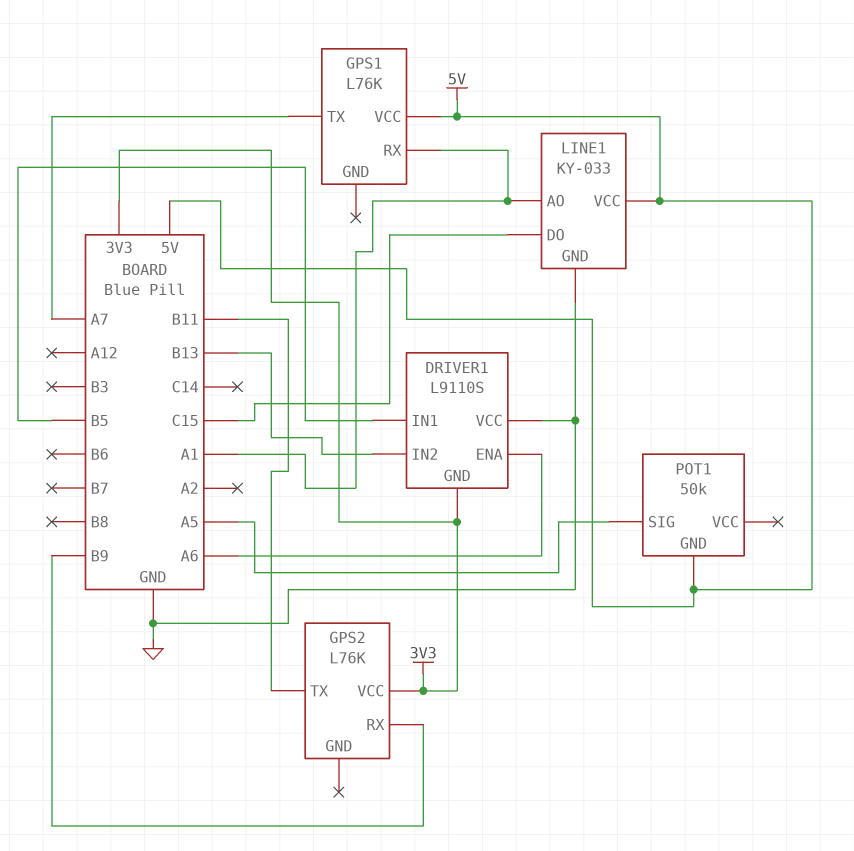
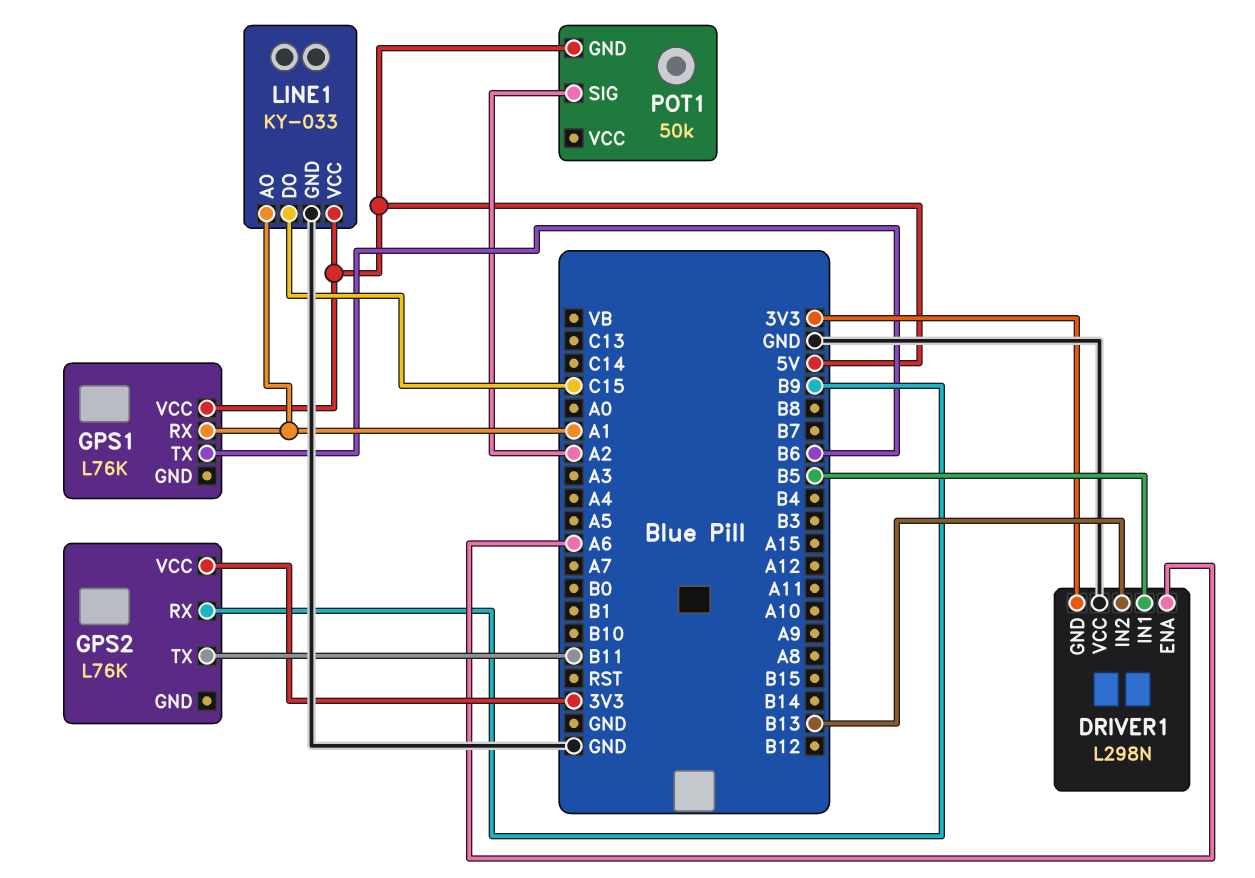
DRIVER1: L9110S -> L298N
GPS1 pin TX: A7 -> B6
POT1 pin SIG: A5 -> A2

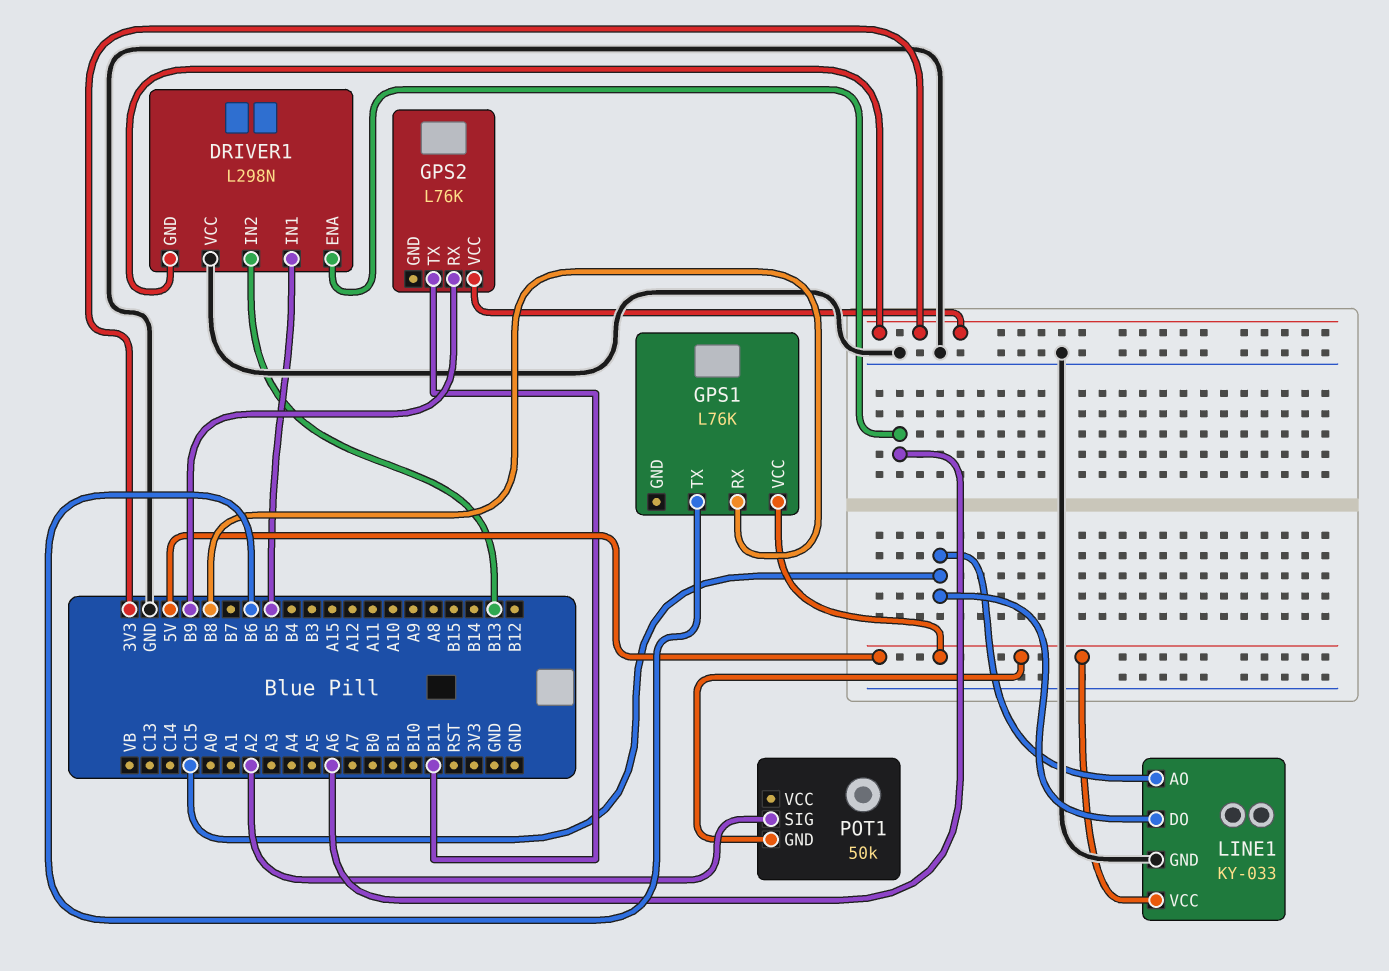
GPS1 pin RX: A1 -> B8
LINE1 pin AO: A1 -> C15

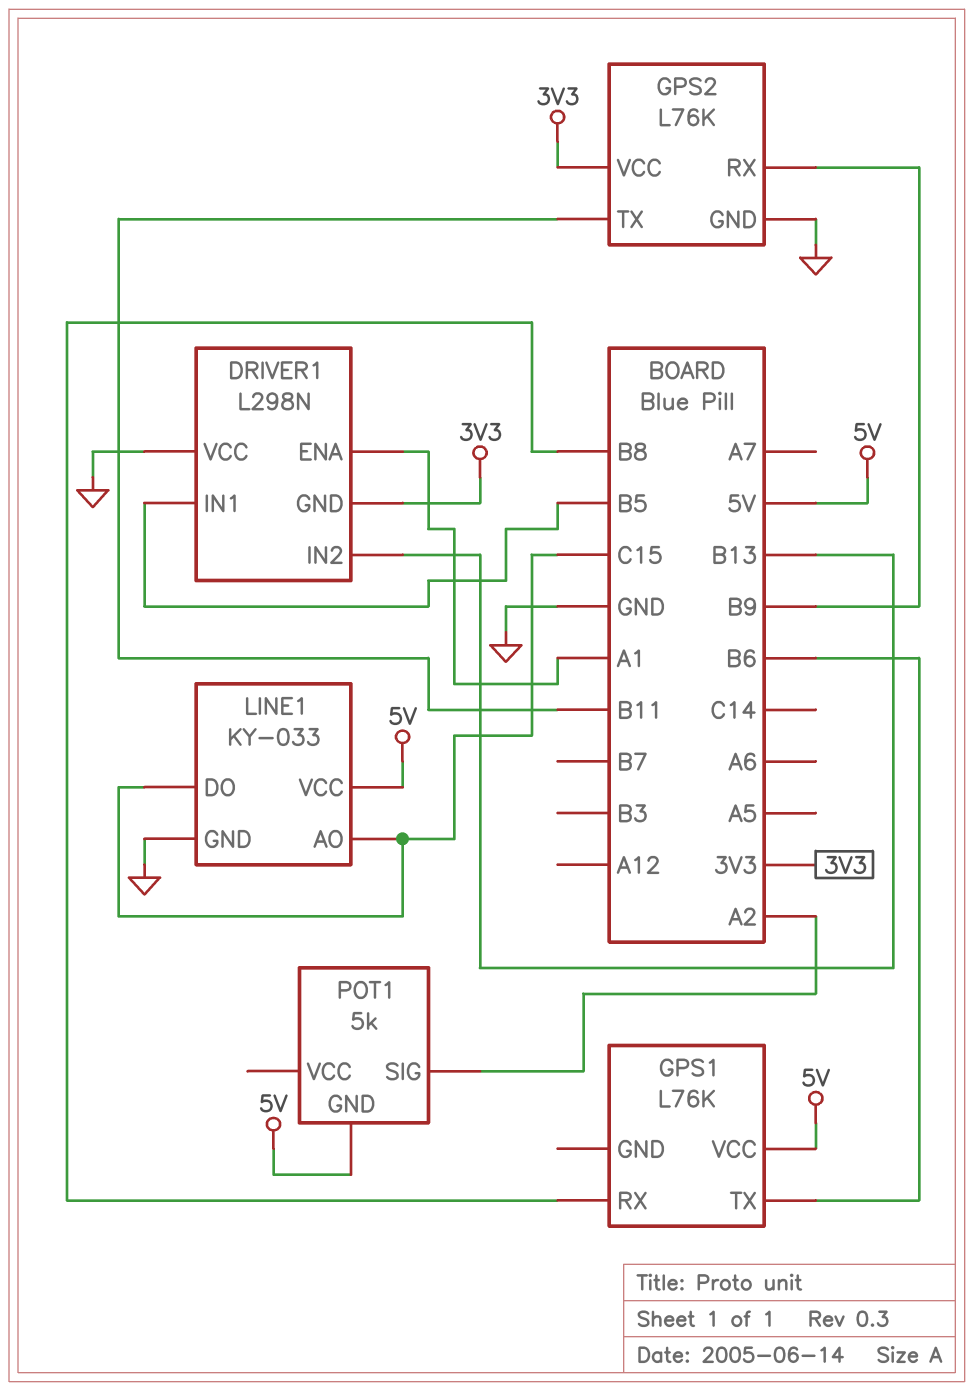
DRIVER1 pin ENA: A6 -> A1
GPS2 pin GND: none -> GND
POT1: 50k -> 5k

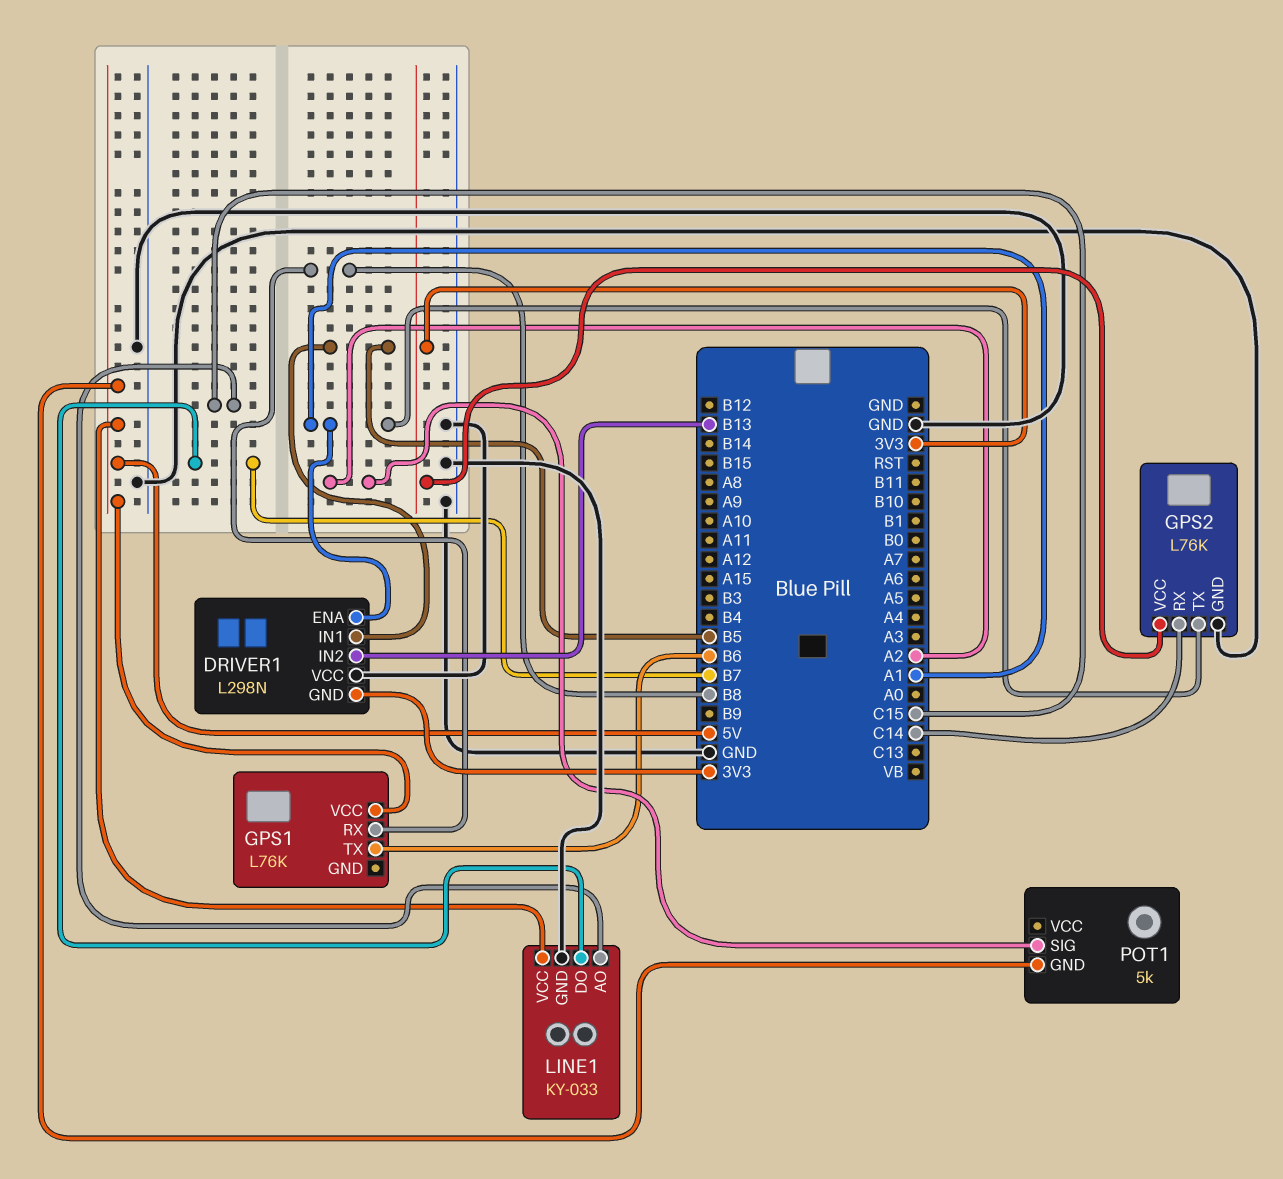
GPS2 pin RX: B9 -> C14
GPS2 pin TX: B11 -> A1
LINE1 pin DO: C15 -> B7

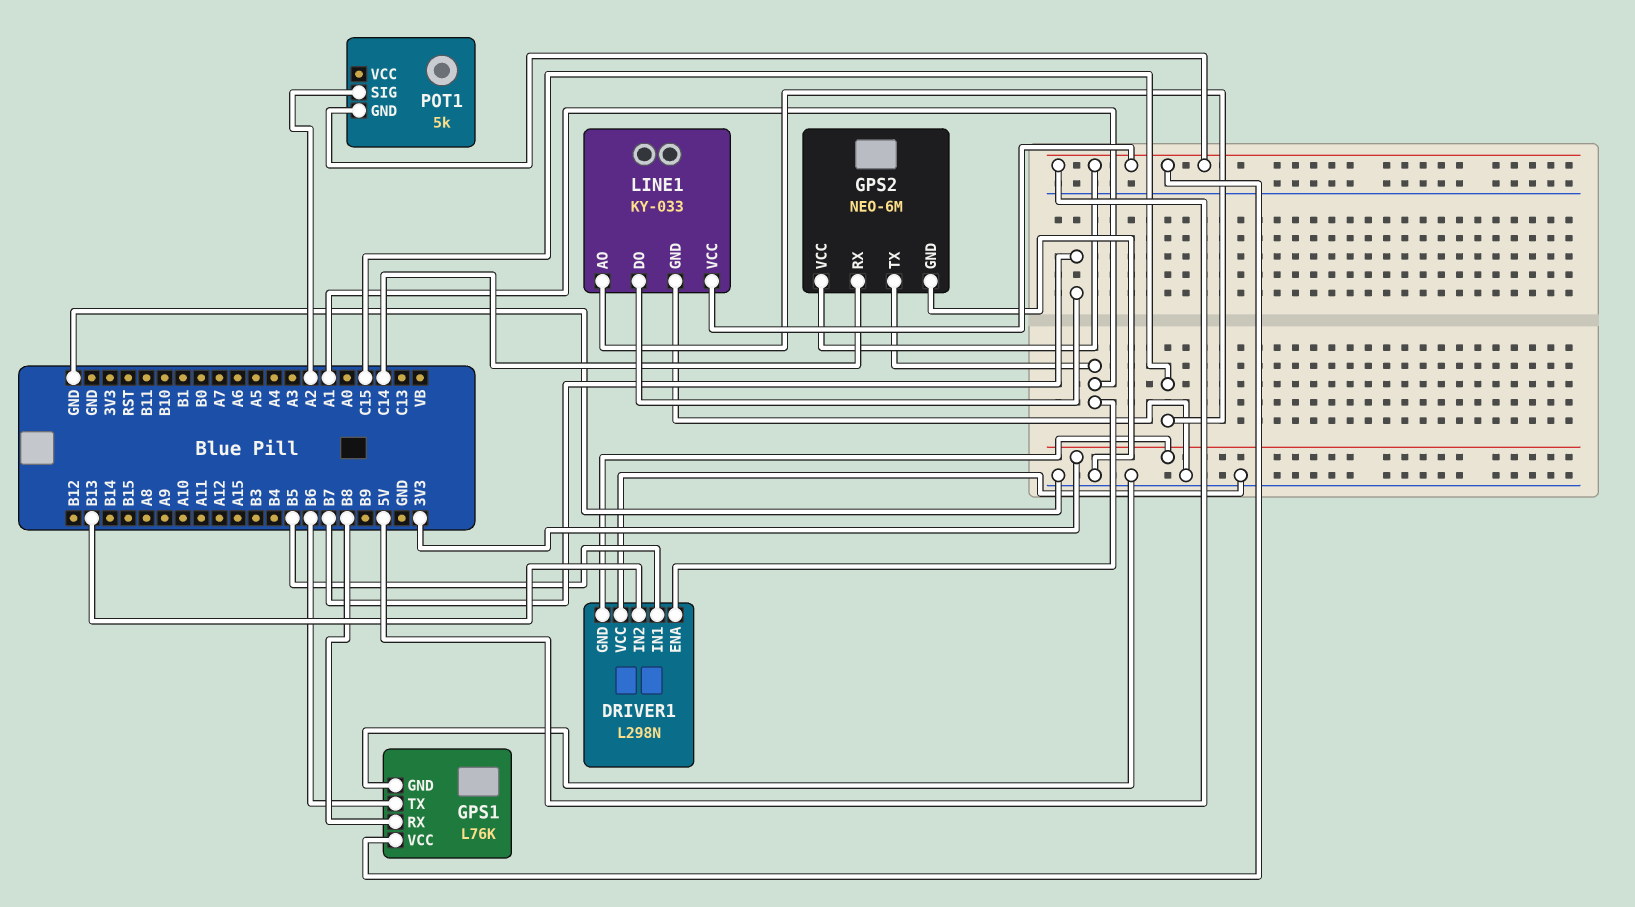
GPS1 pin GND: none -> GND
GPS2: L76K -> NEO-6M
GPS2 pin VCC: 3V3 -> 5V

